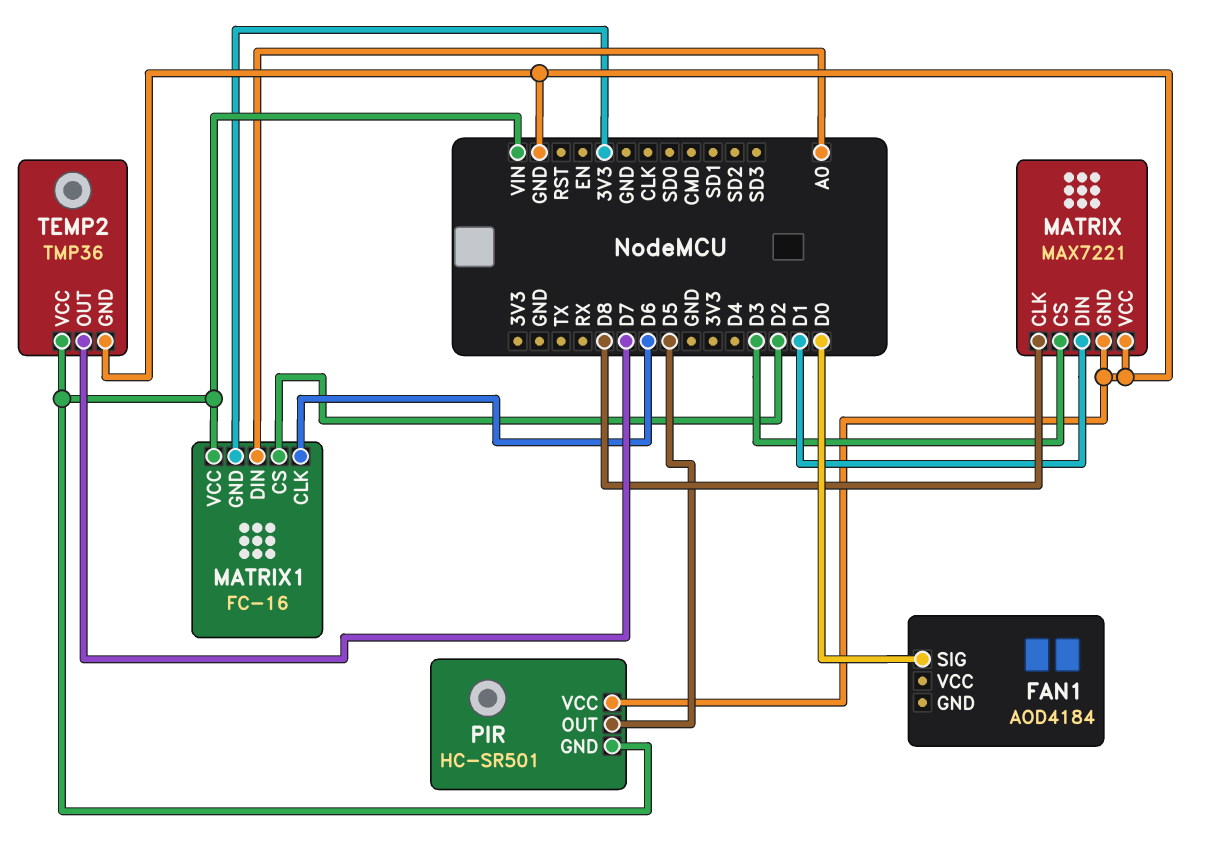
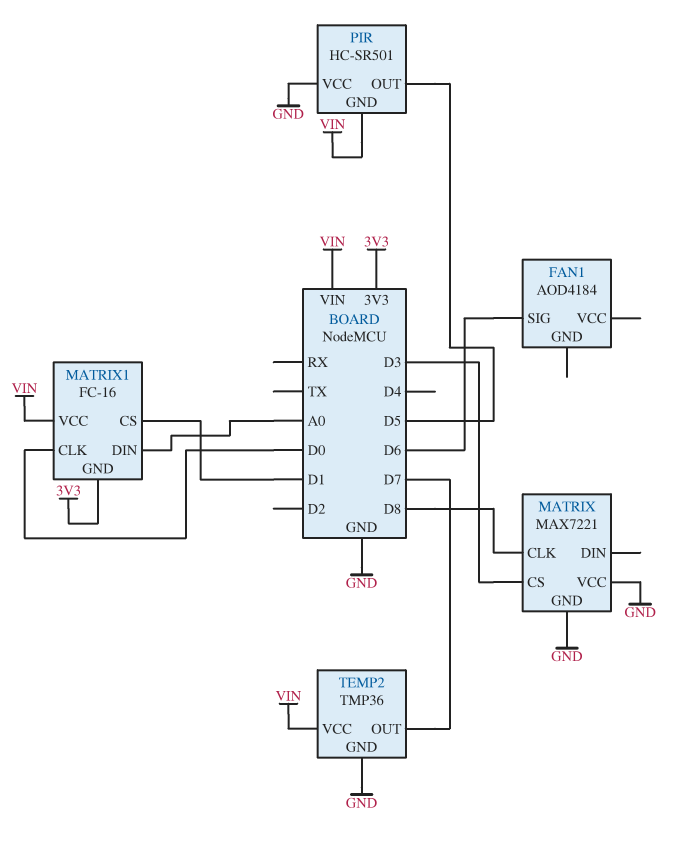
FAN1 pin SIG: D0 -> D6
MATRIX pin DIN: D1 -> none
MATRIX1 pin CLK: D6 -> D0
MATRIX1 pin CS: D2 -> D1

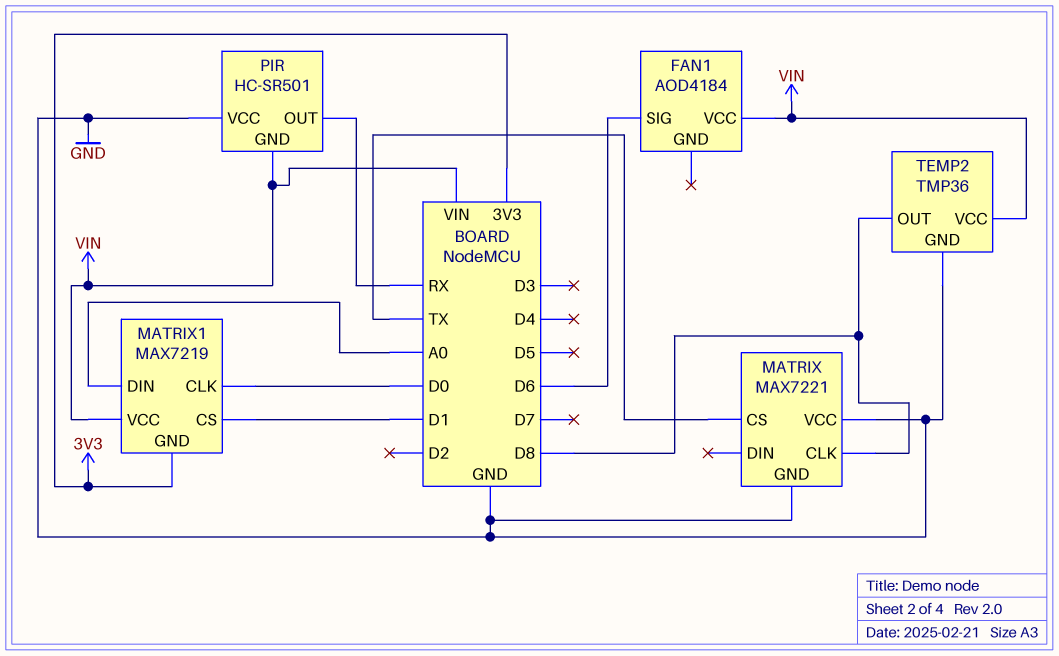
FAN1 pin VCC: none -> VIN
MATRIX pin CS: D3 -> TX
MATRIX1: FC-16 -> MAX7219
PIR pin OUT: D5 -> RX
TEMP2 pin OUT: D7 -> D8

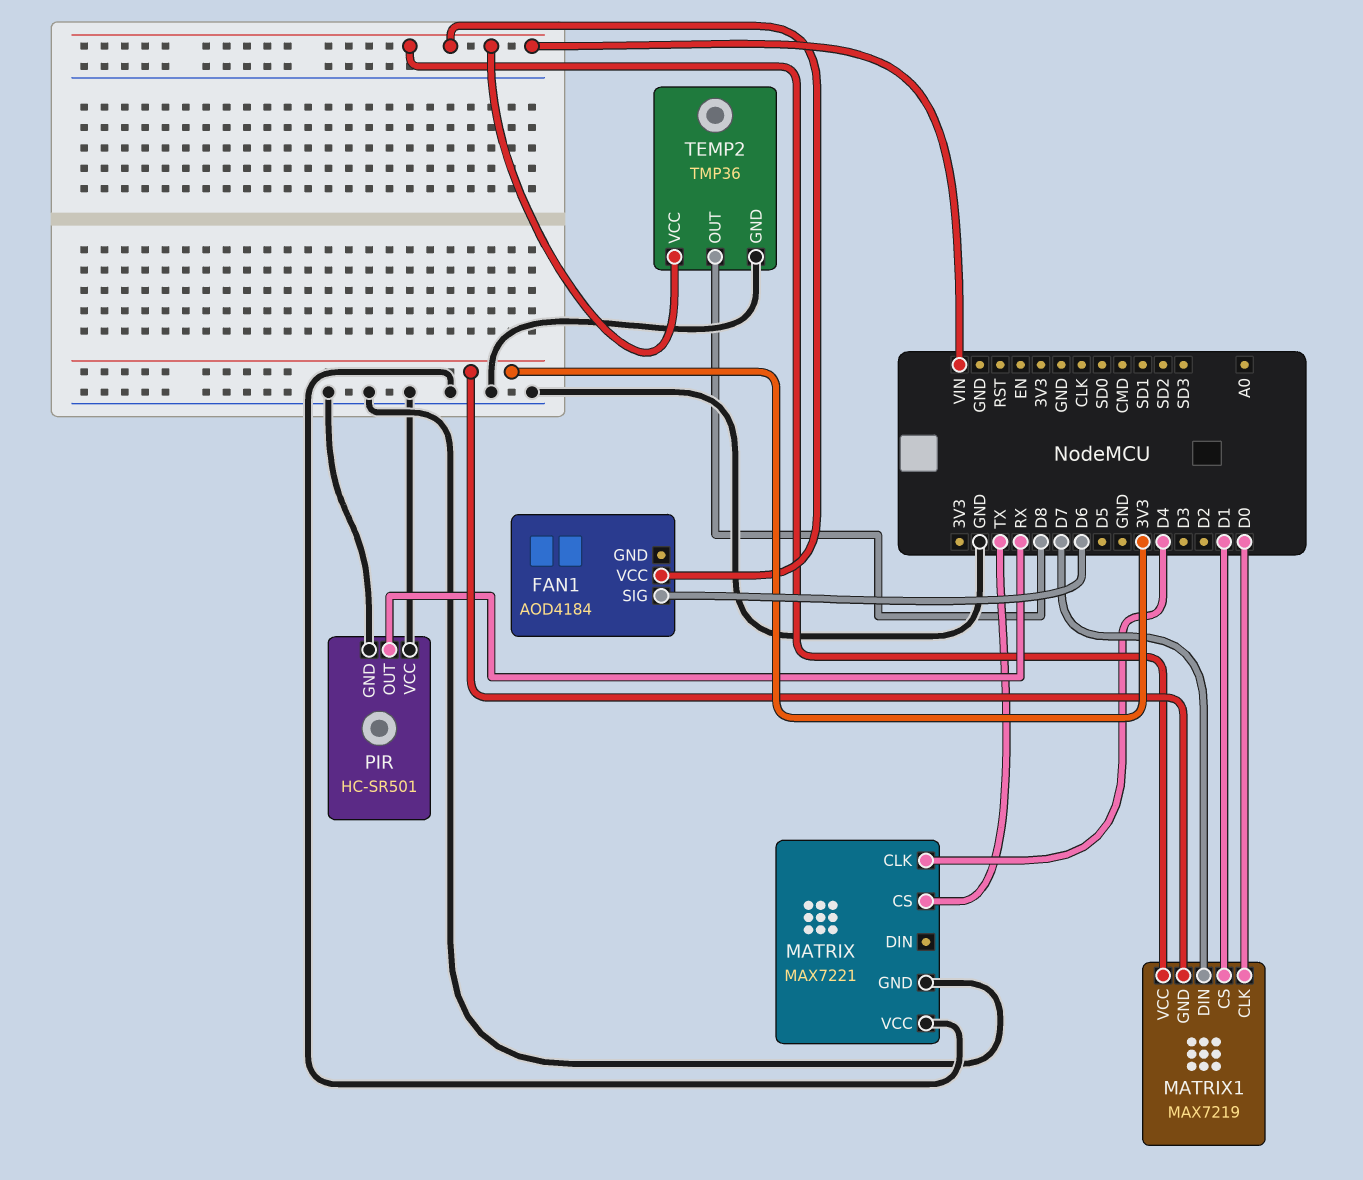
MATRIX pin CLK: D8 -> D4
MATRIX1 pin DIN: A0 -> D7
PIR pin GND: VIN -> GND

